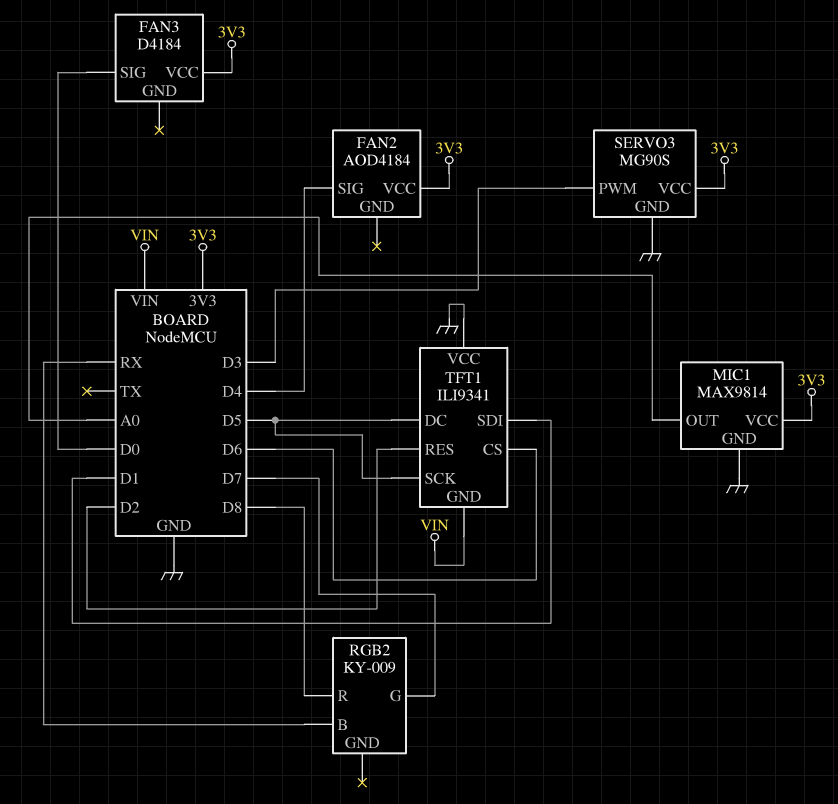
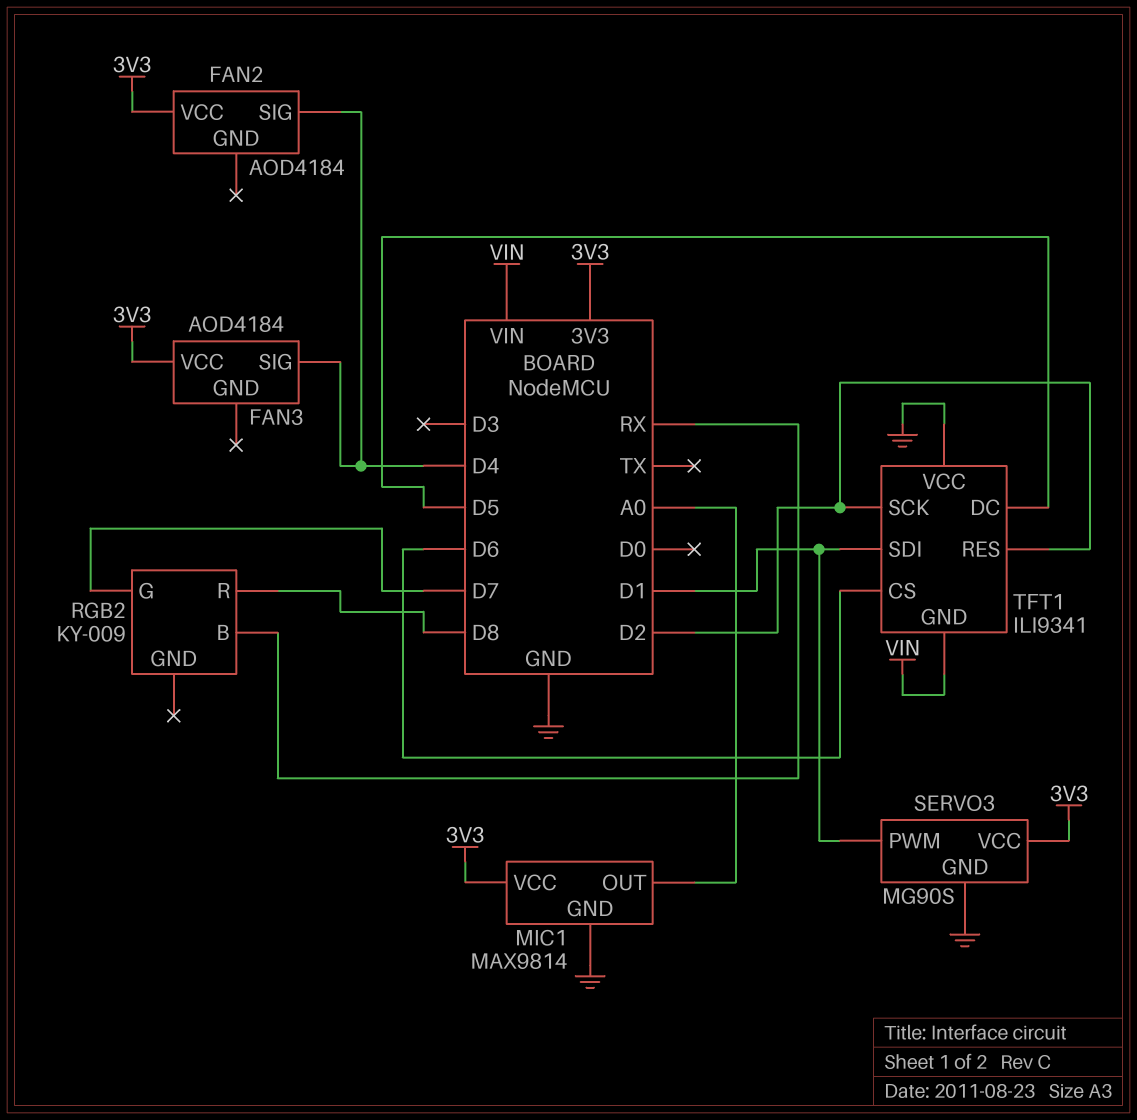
FAN3: D4184 -> AOD4184
FAN3 pin SIG: D0 -> D4
SERVO3 pin PWM: D3 -> D1
TFT1 pin SCK: D5 -> D2

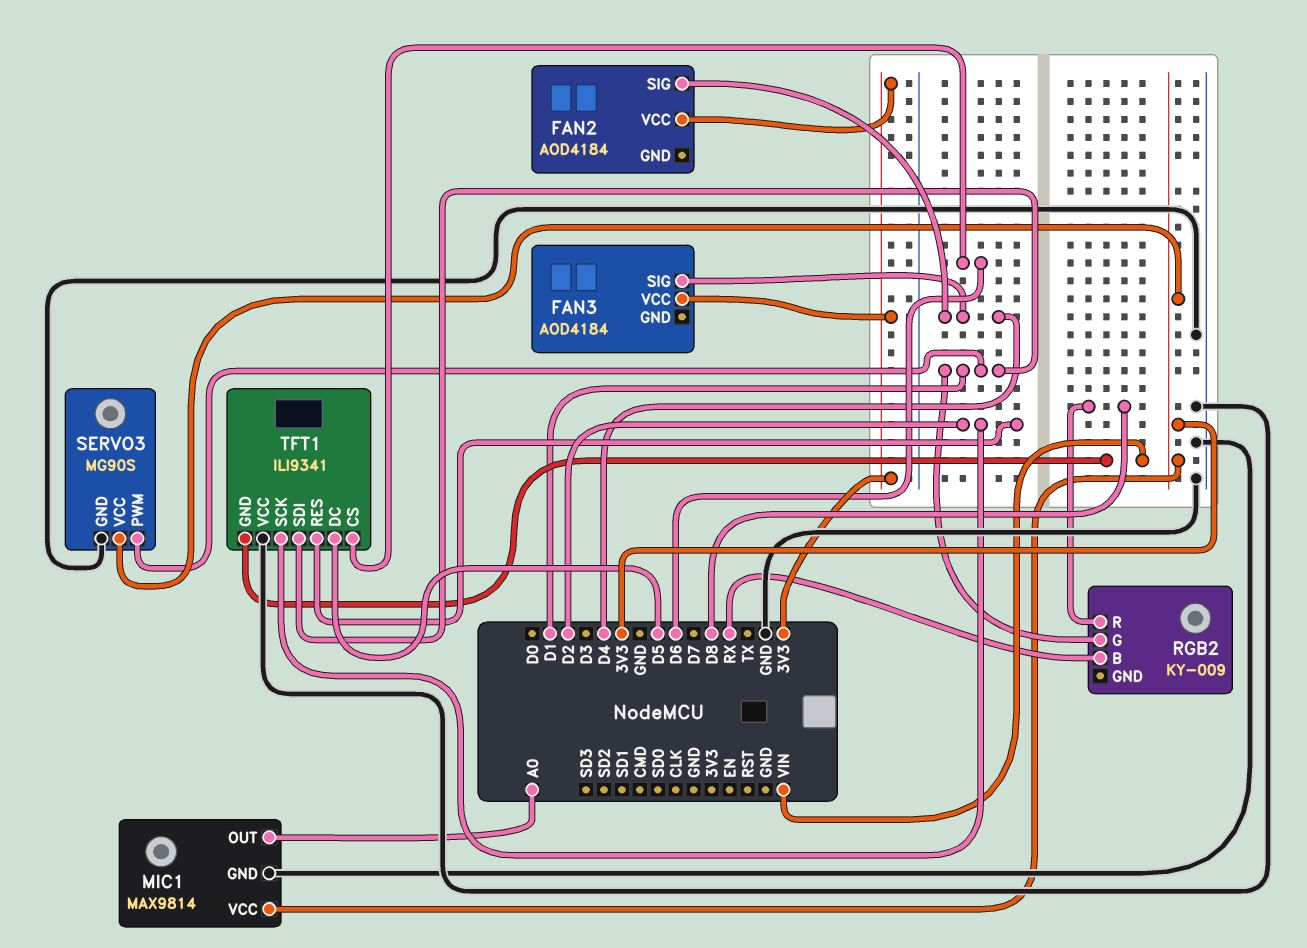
RGB2 pin G: D7 -> D1

